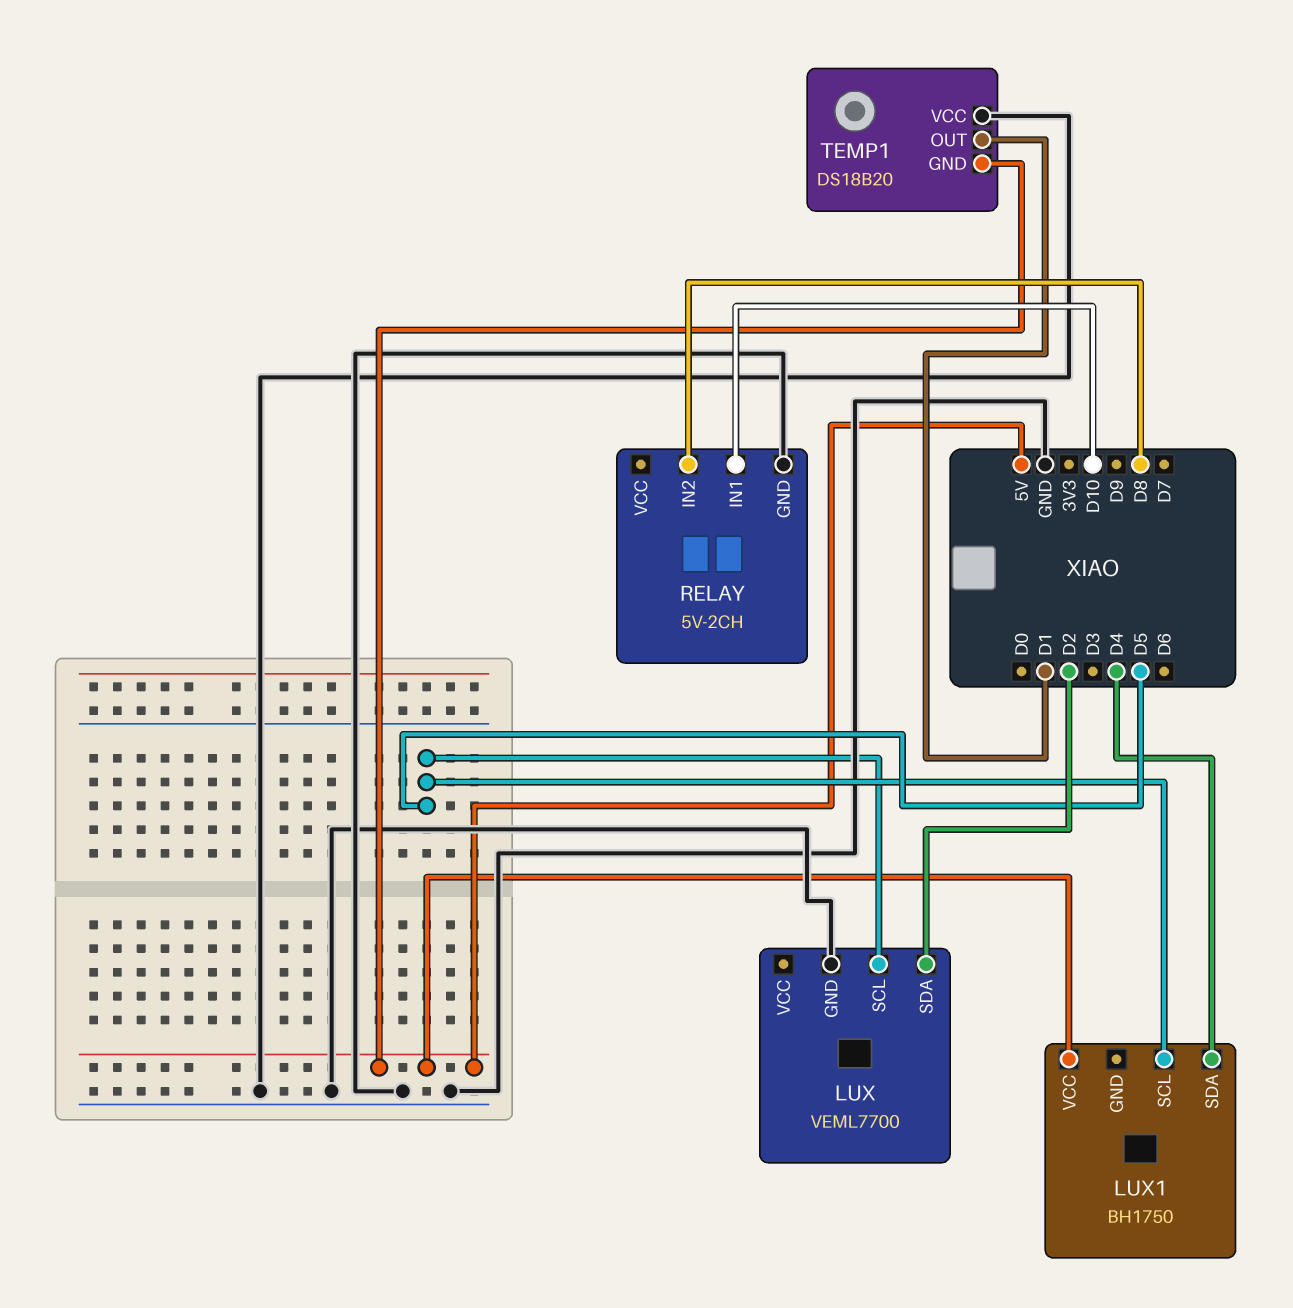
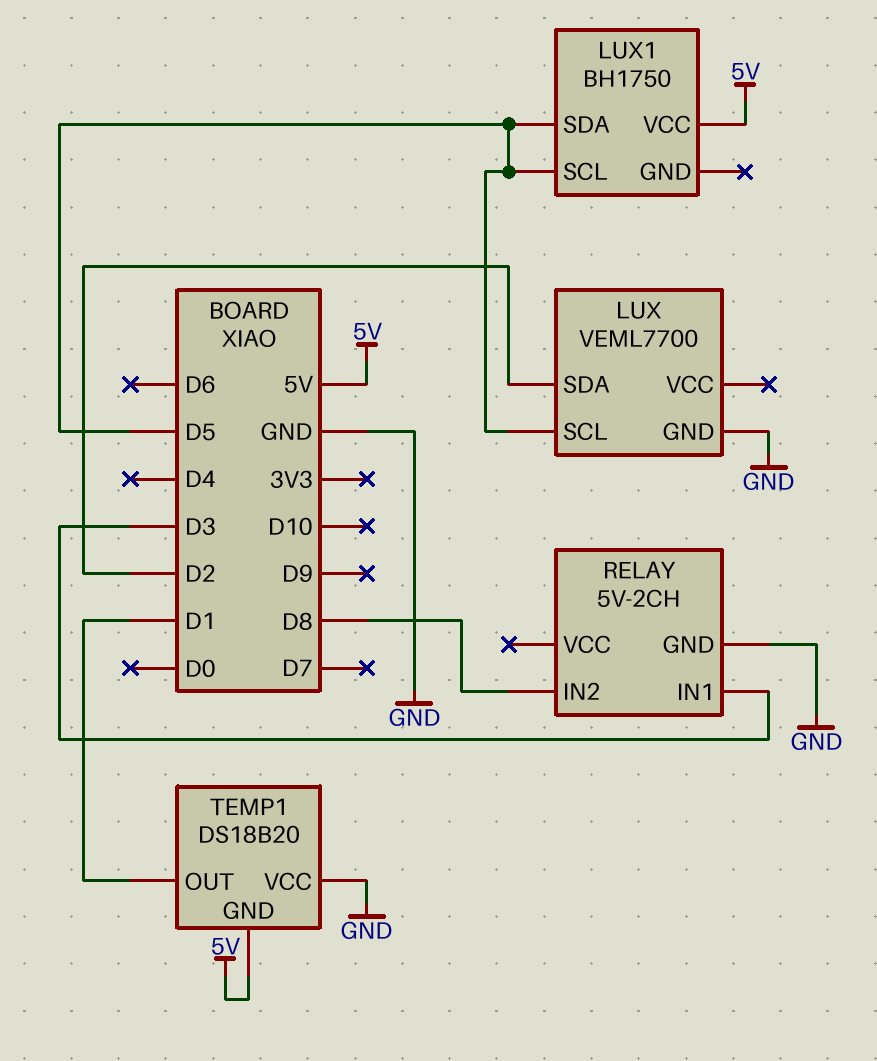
LUX1 pin SDA: D4 -> D5
RELAY pin IN1: D10 -> D3

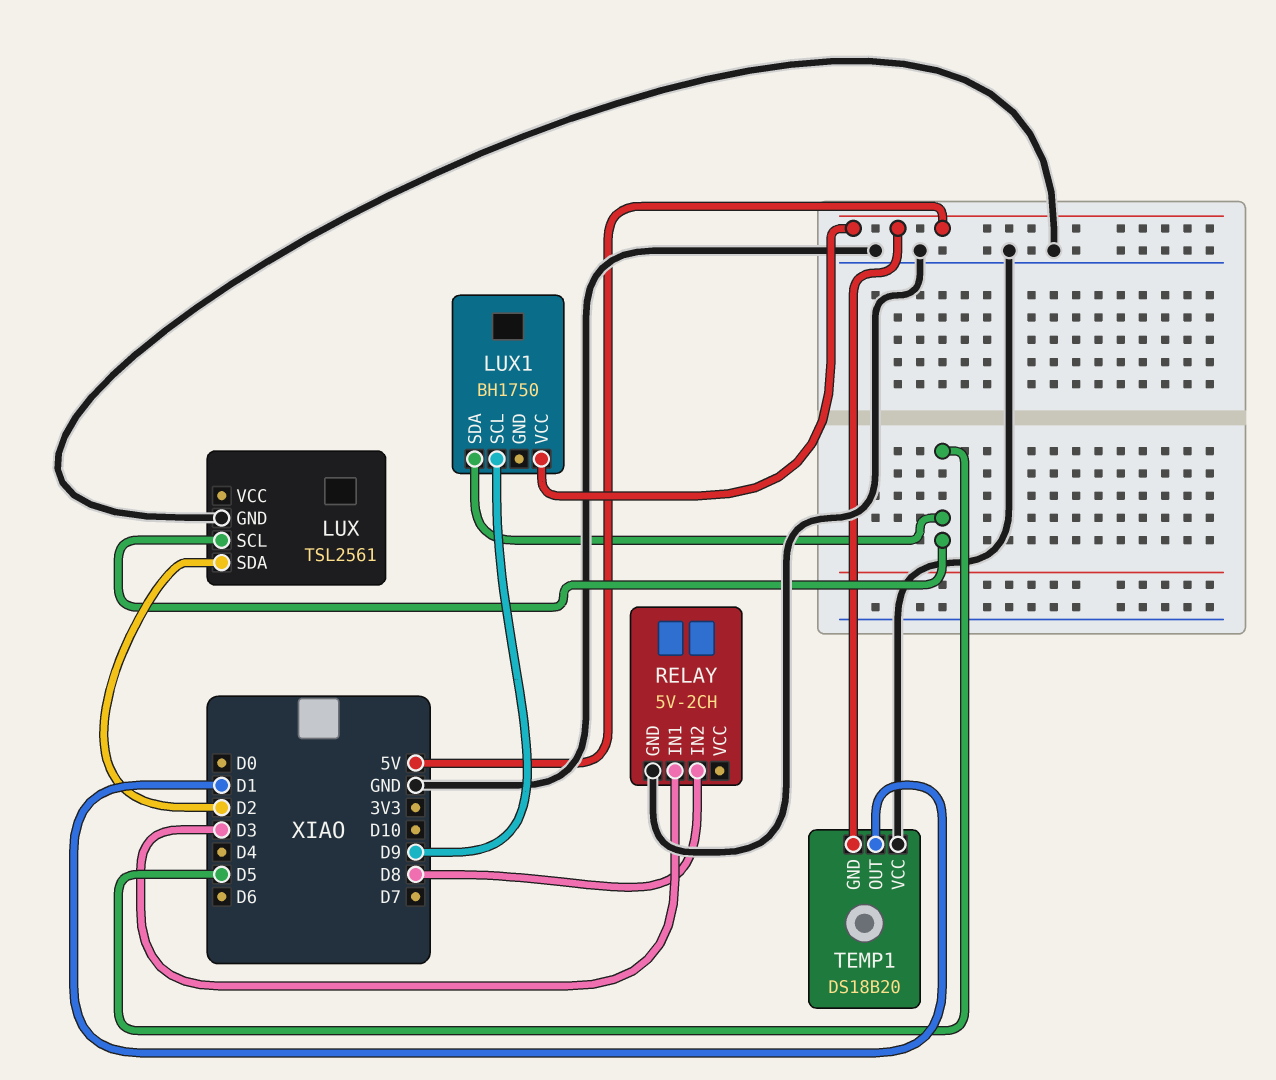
LUX: VEML7700 -> TSL2561
LUX1 pin SCL: D5 -> D9

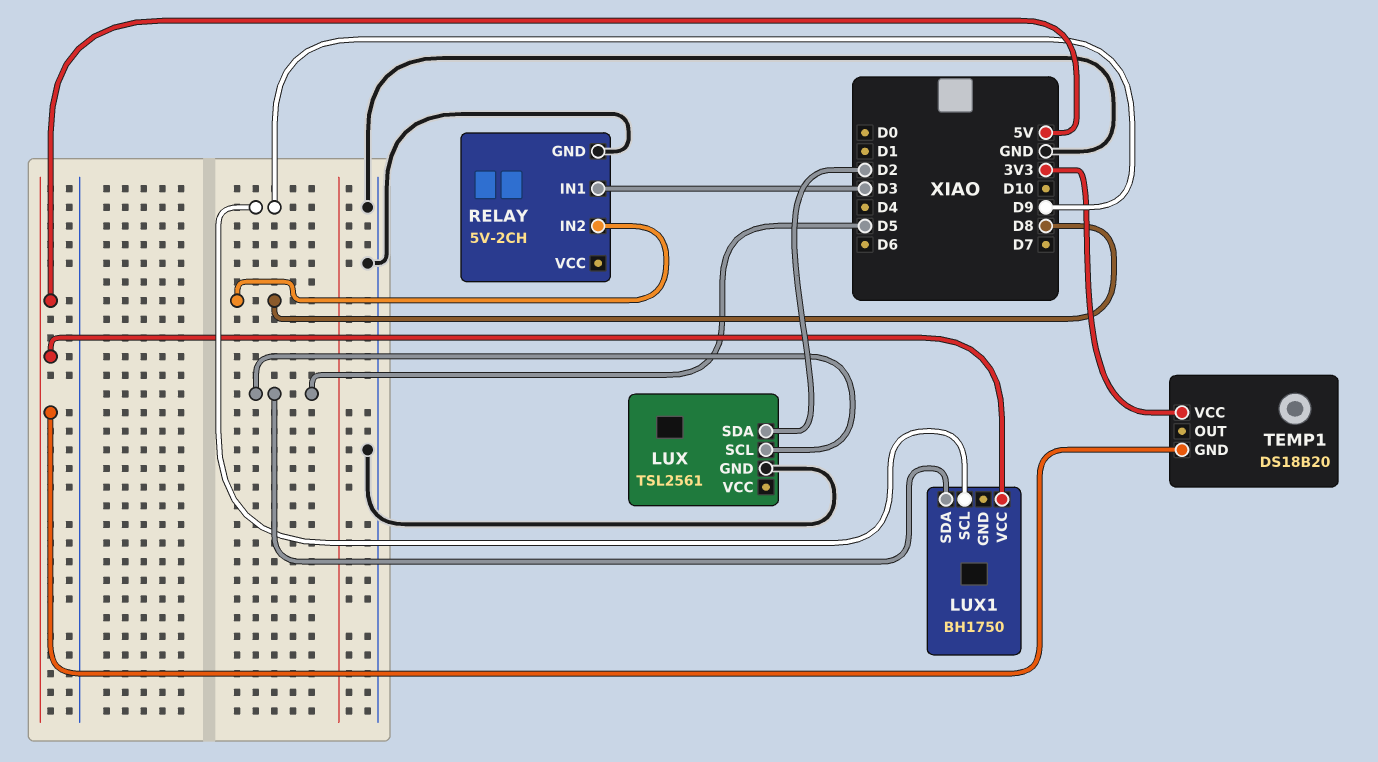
TEMP1 pin OUT: D1 -> none
TEMP1 pin VCC: GND -> 3V3

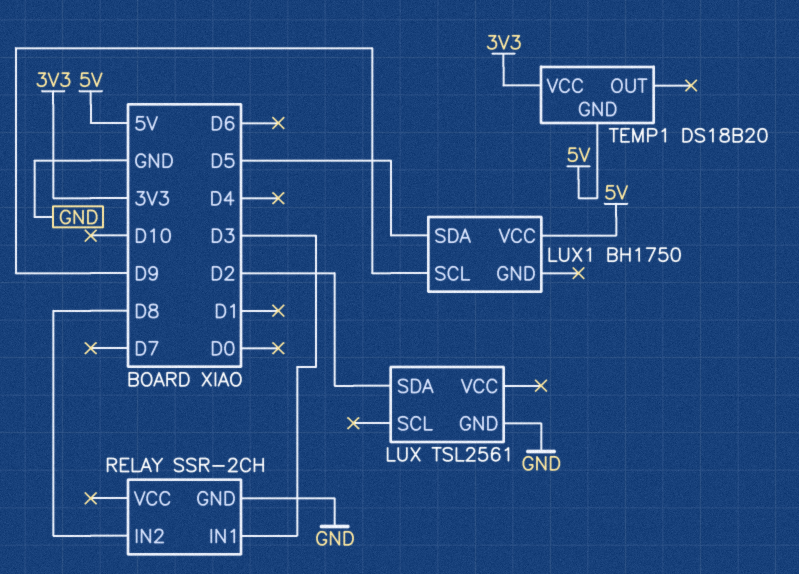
LUX pin SCL: D5 -> none
RELAY: 5V-2CH -> SSR-2CH

